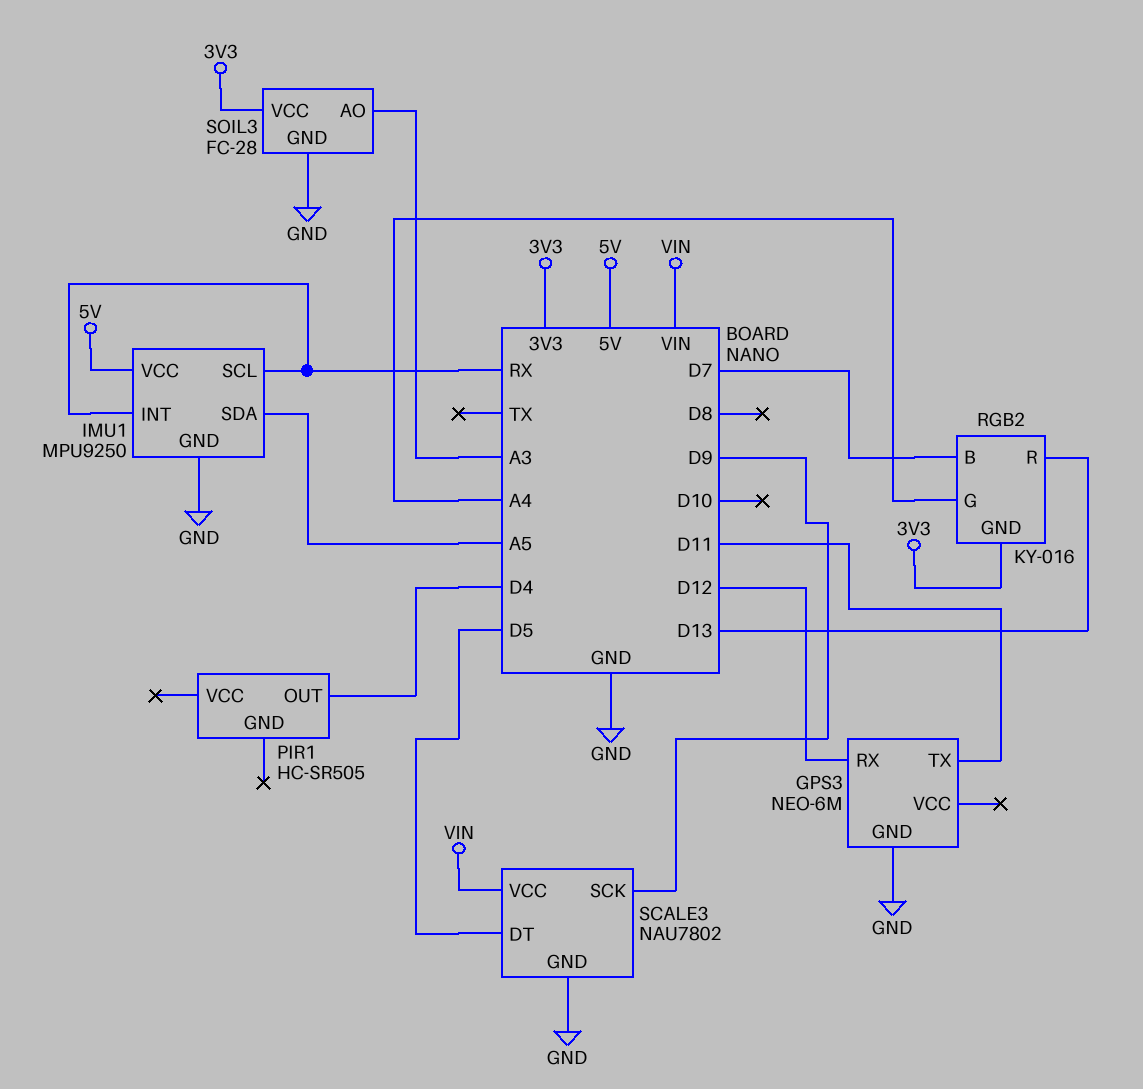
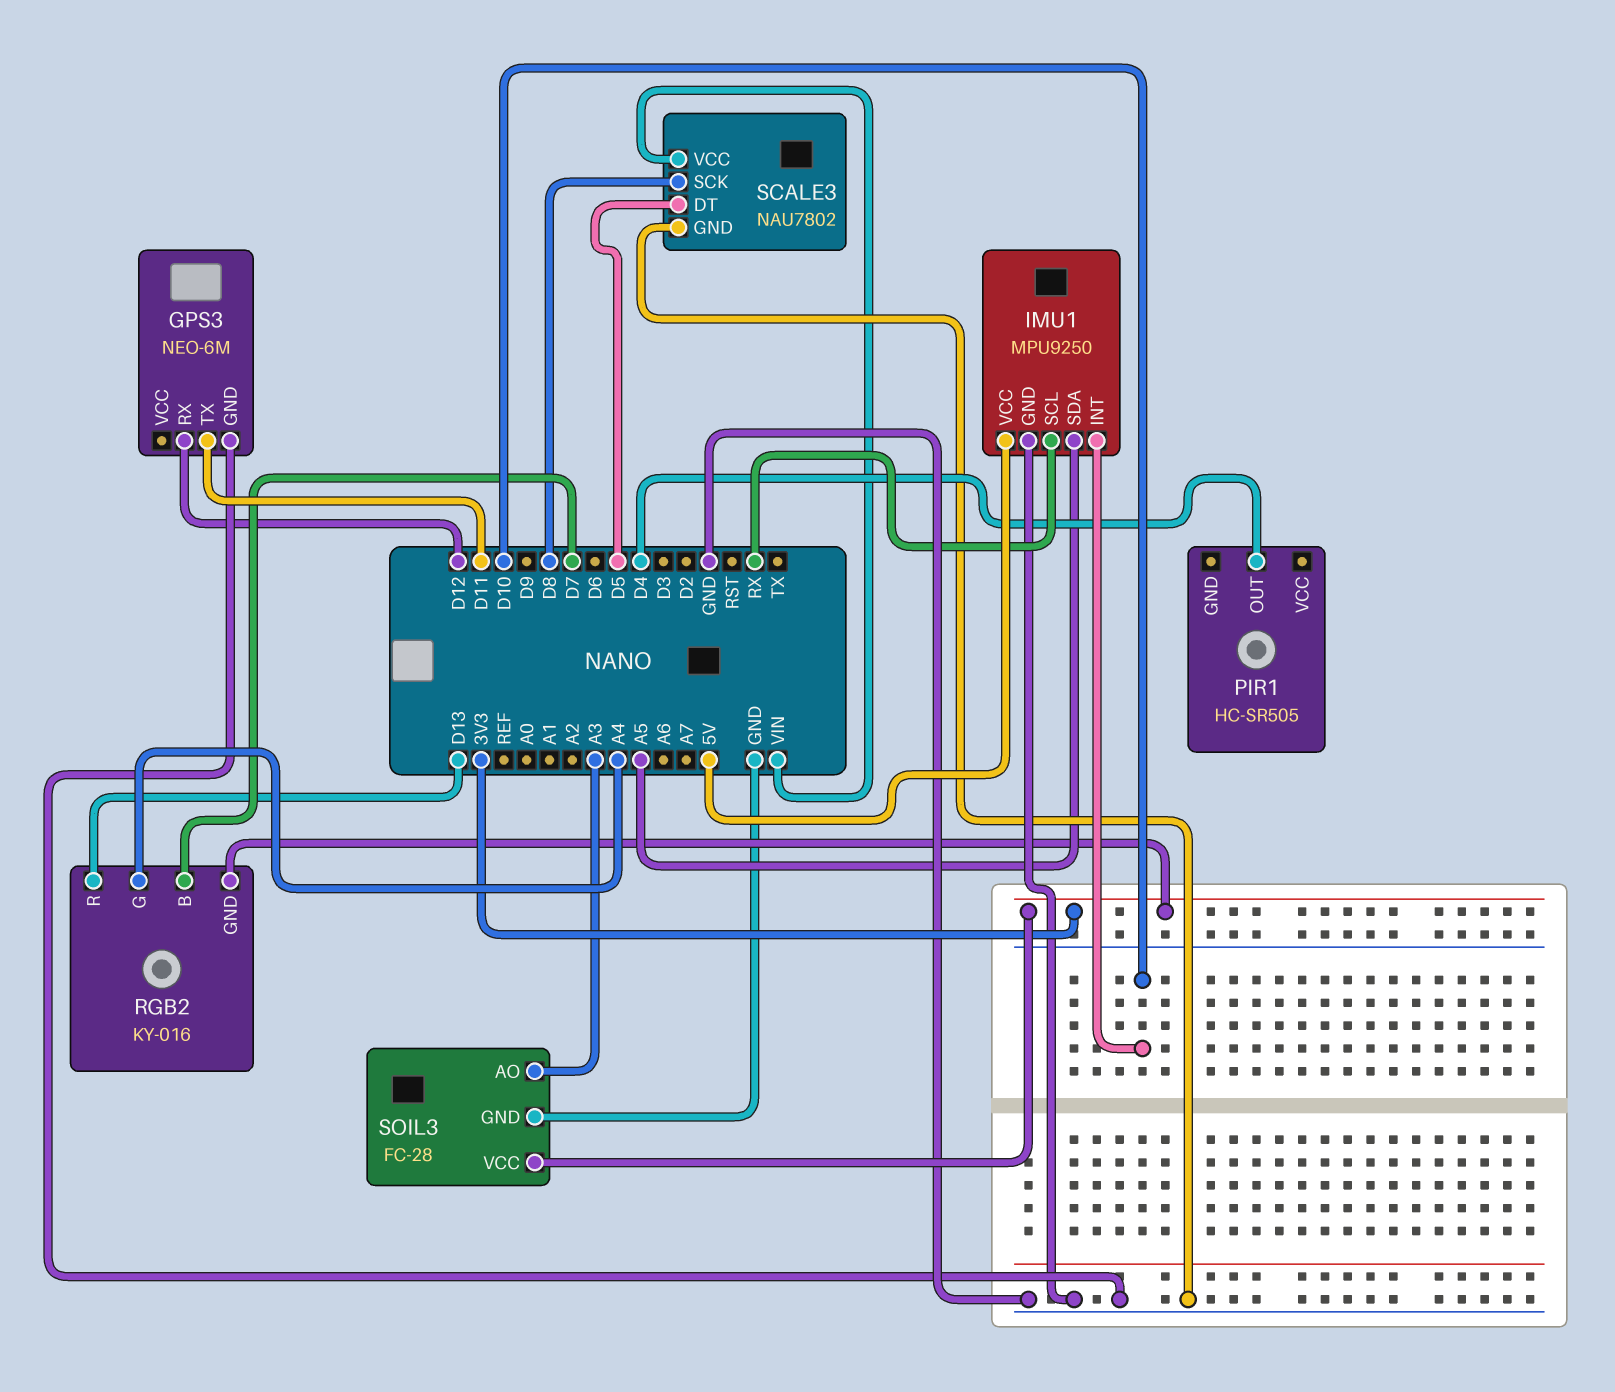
IMU1 pin INT: RX -> D10
SCALE3 pin SCK: D9 -> D8

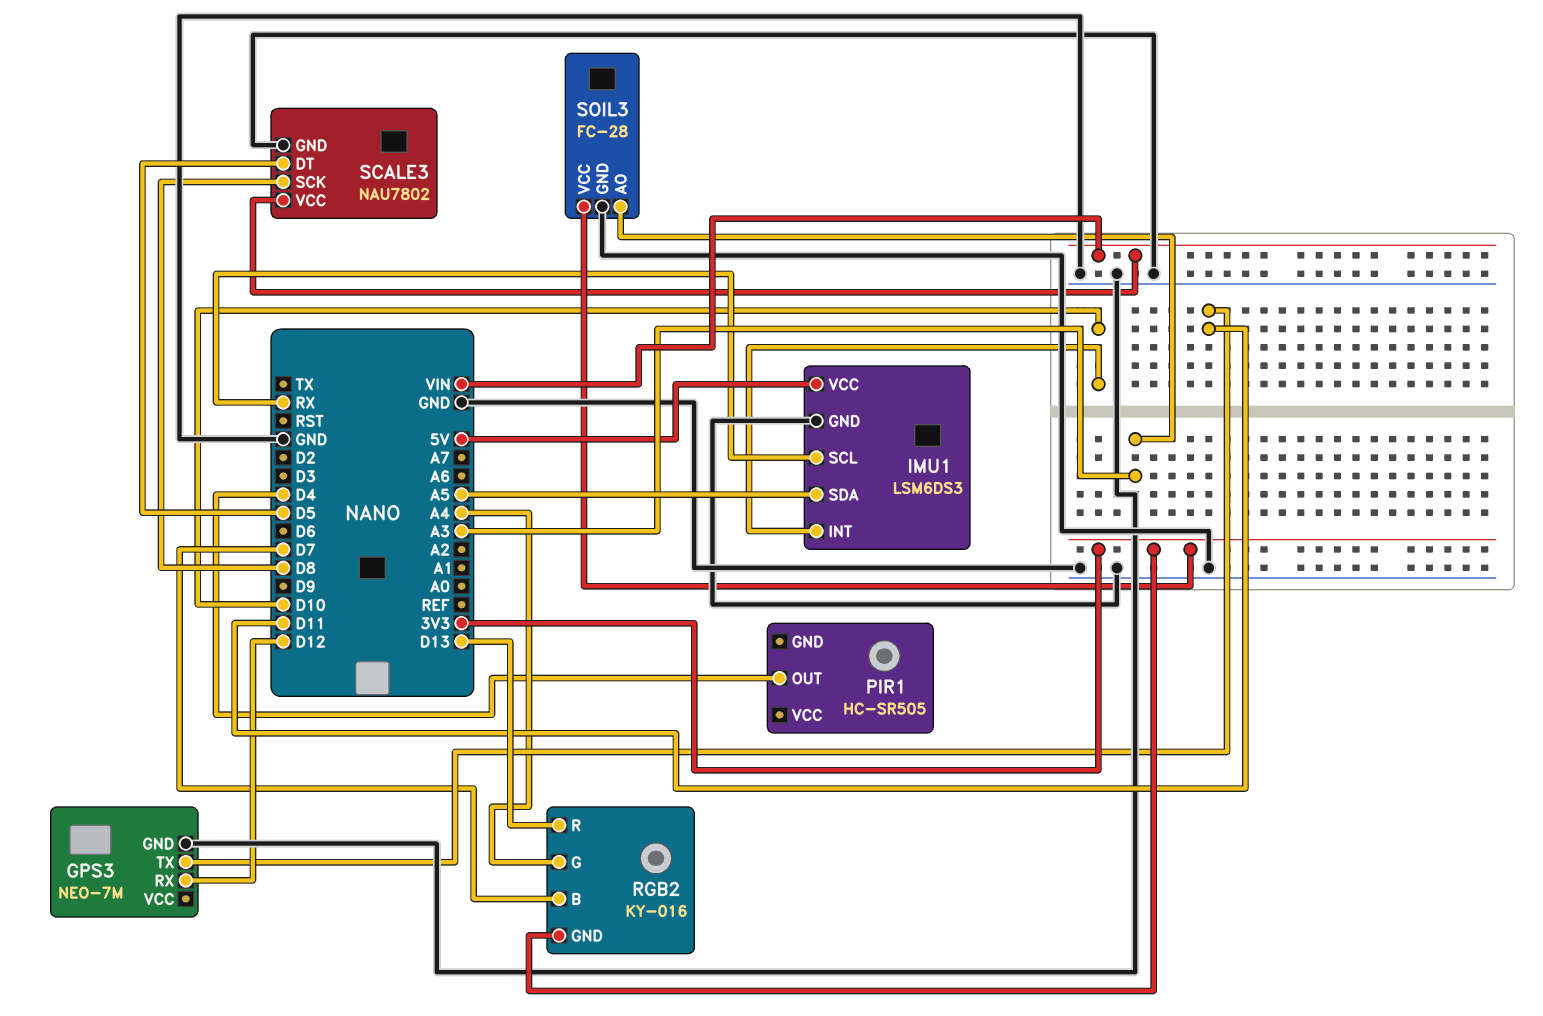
GPS3: NEO-6M -> NEO-7M
IMU1: MPU9250 -> LSM6DS3

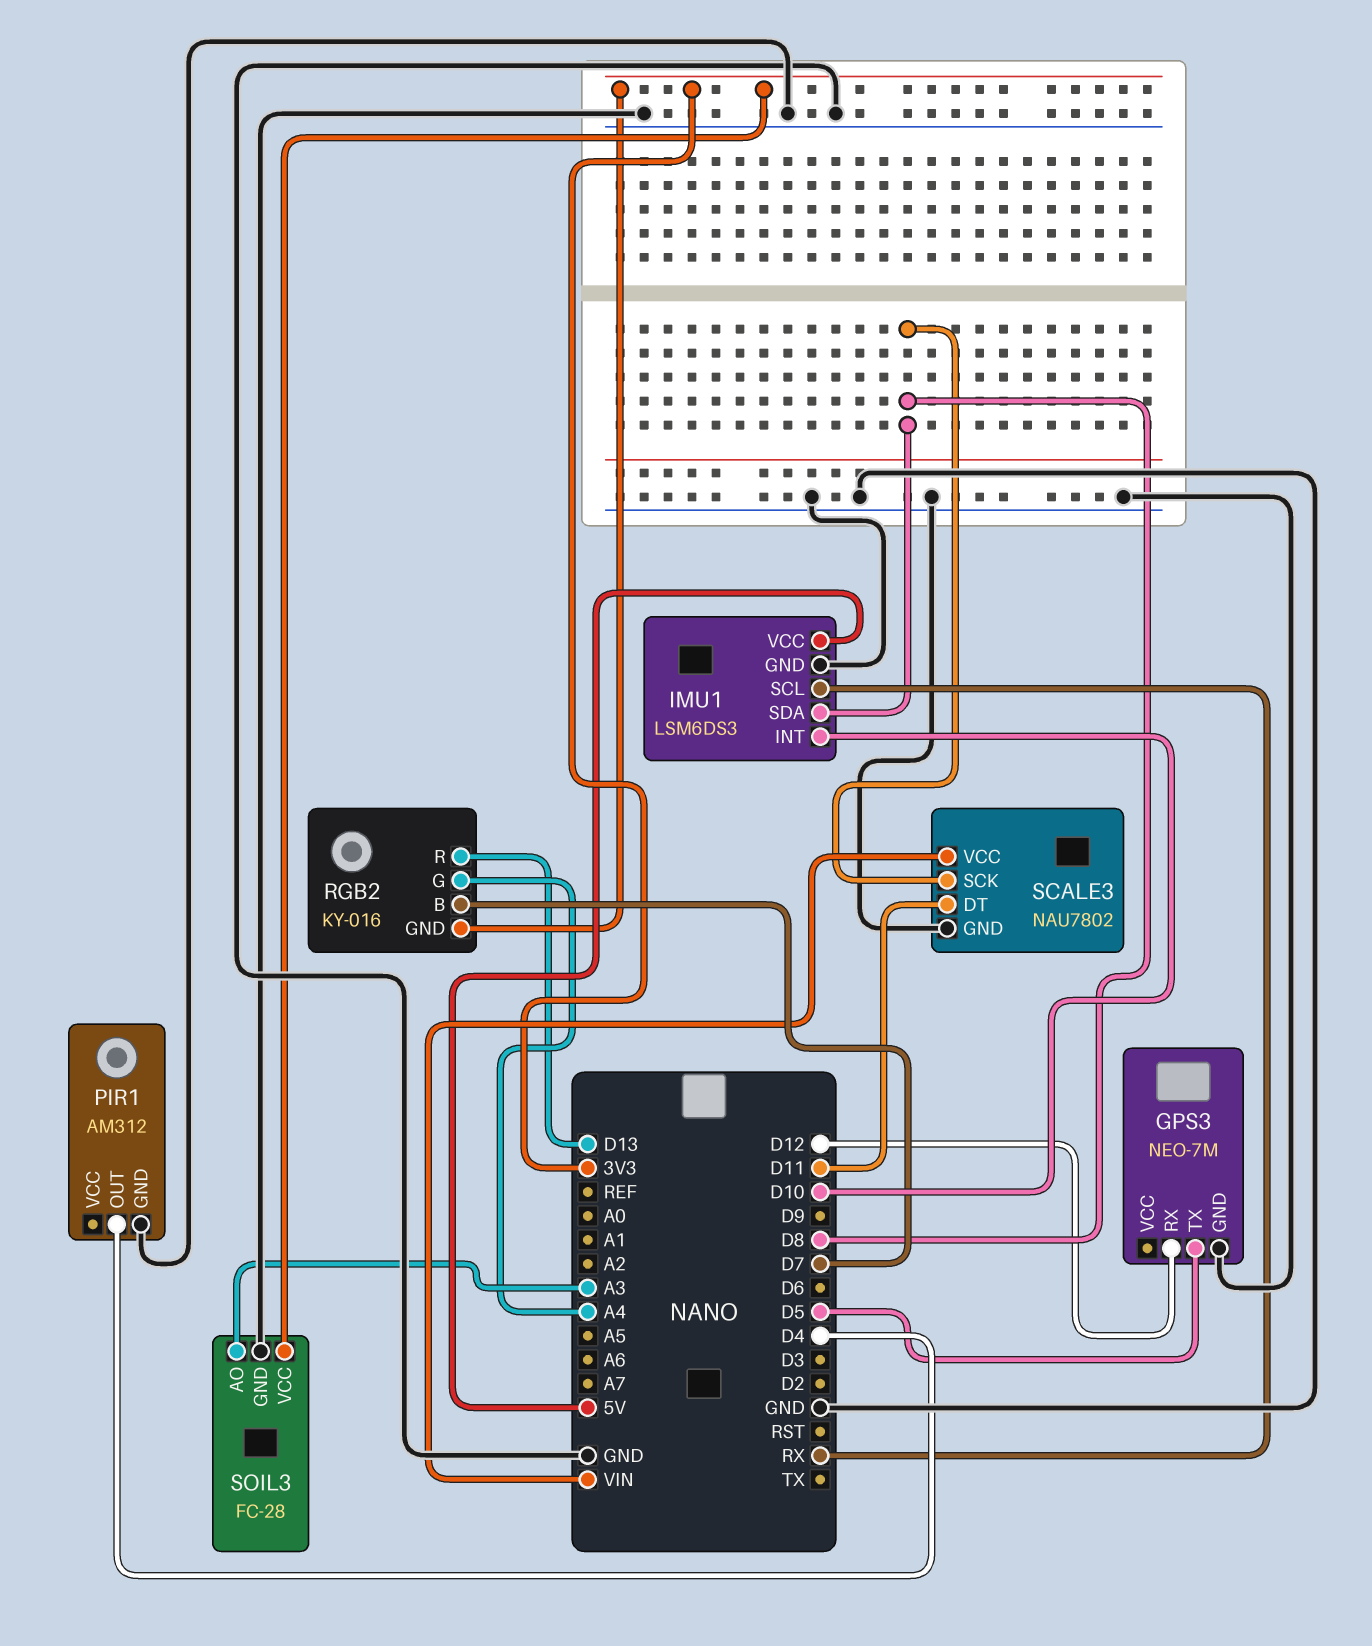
GPS3 pin TX: D11 -> D5
IMU1 pin SDA: A5 -> D8
PIR1: HC-SR505 -> AM312
PIR1 pin GND: none -> GND
SCALE3 pin DT: D5 -> D11

